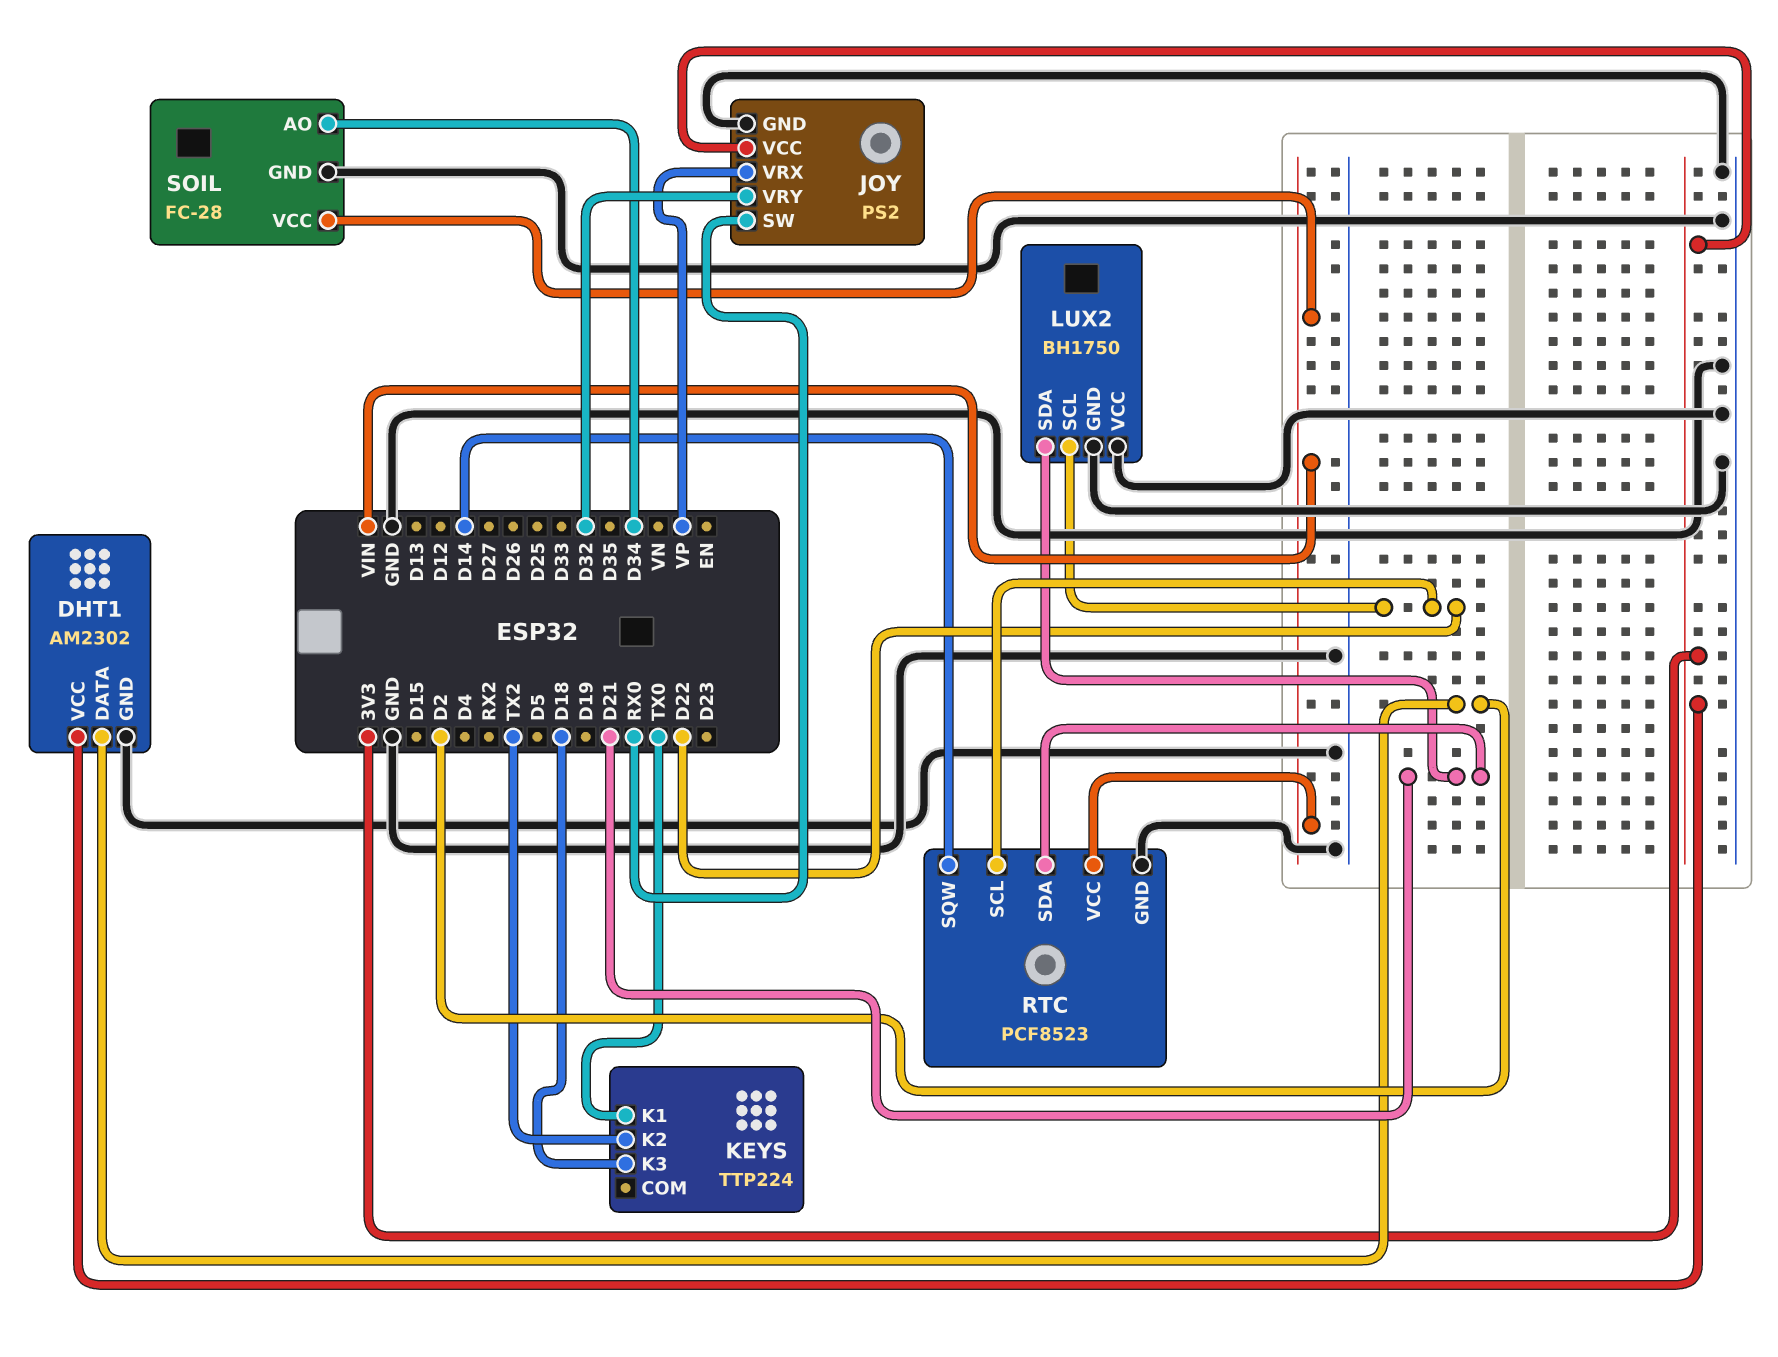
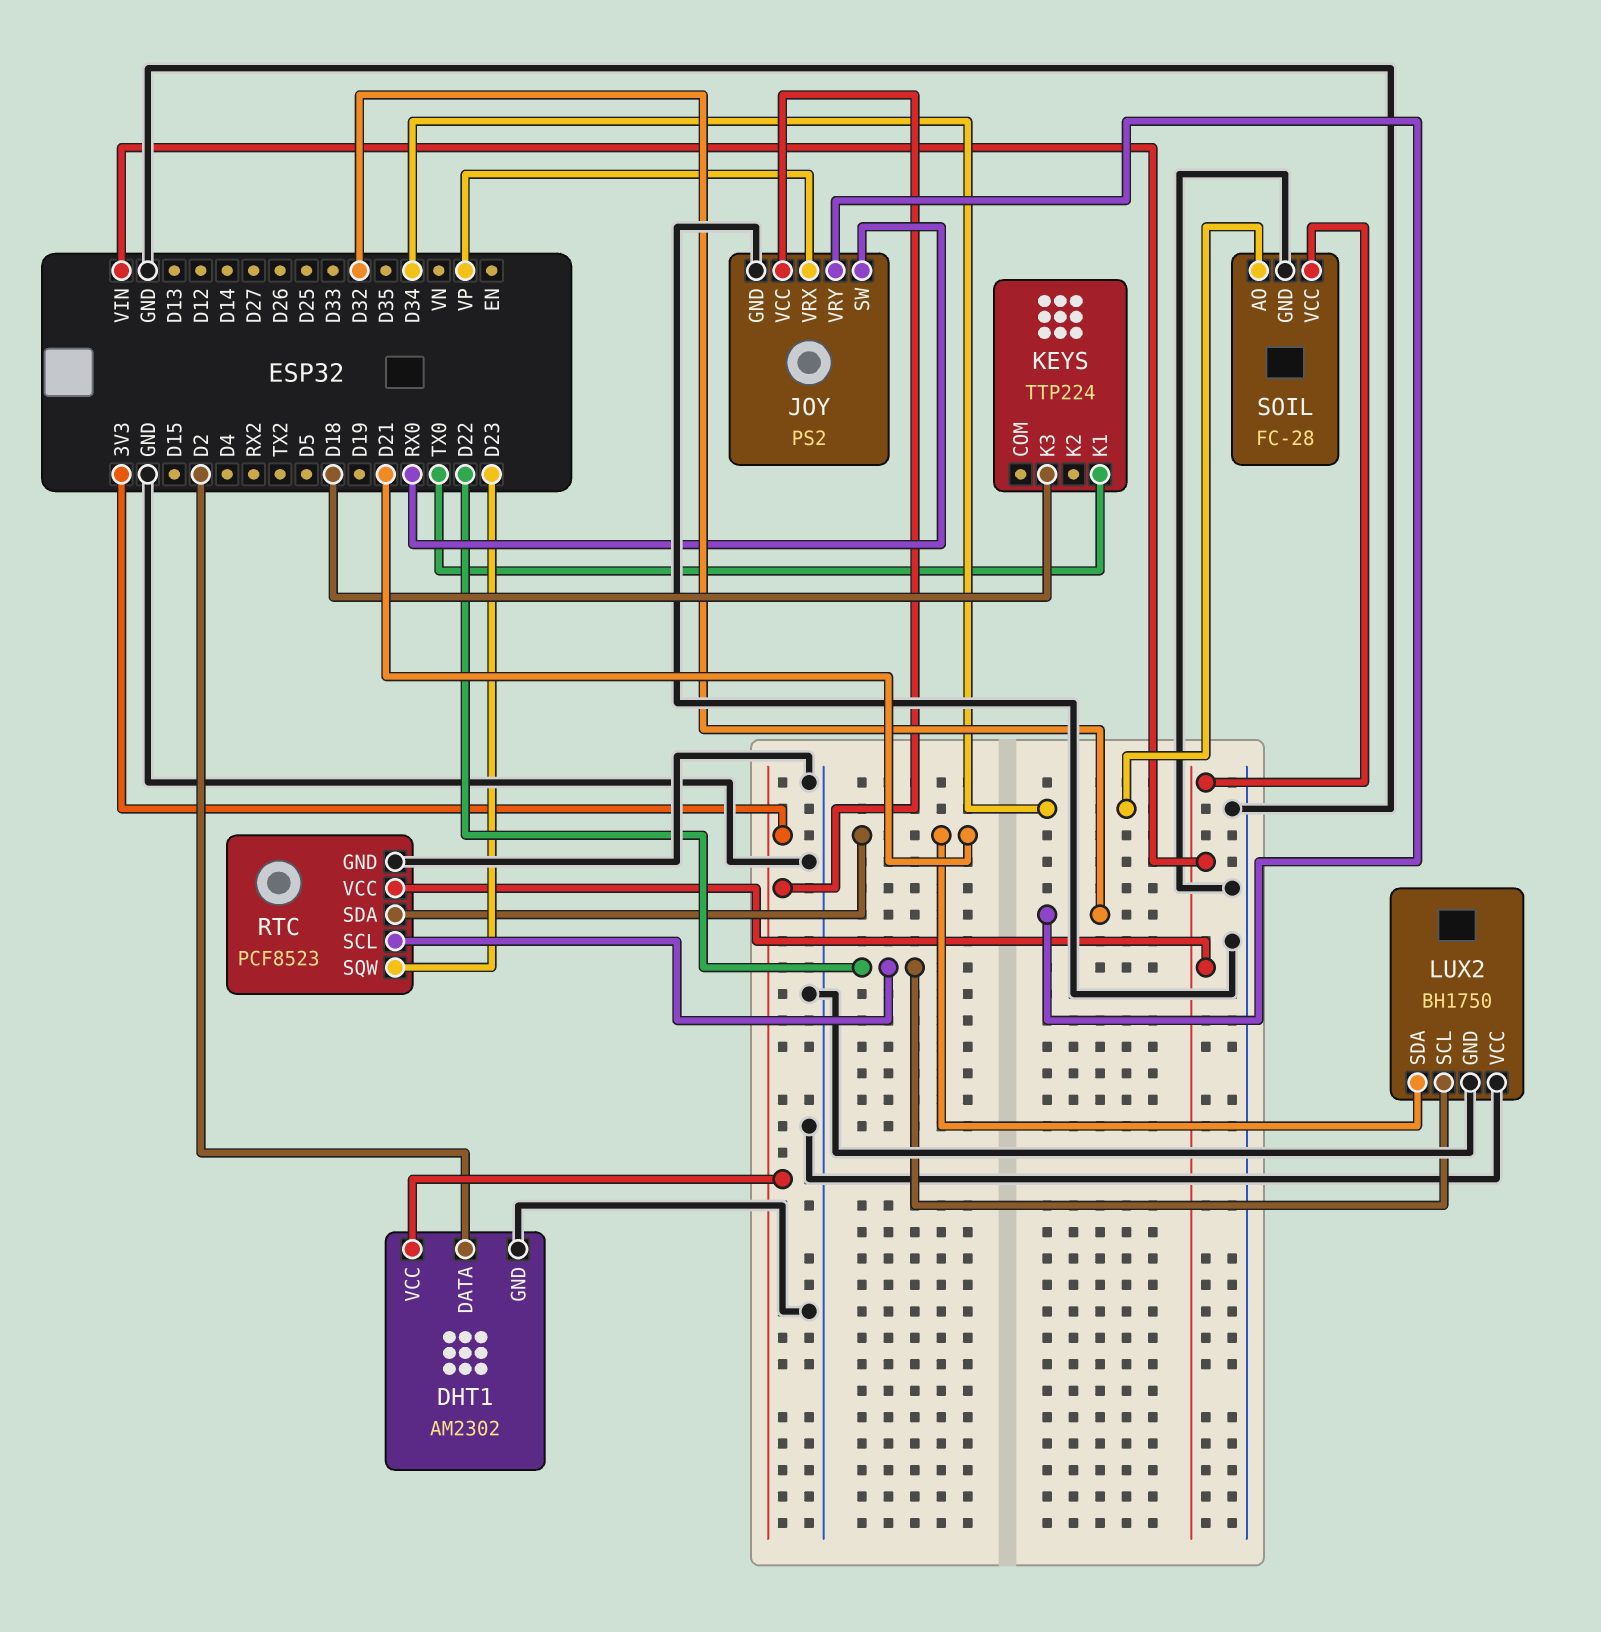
KEYS pin K2: TX2 -> none
RTC pin SQW: D14 -> D23

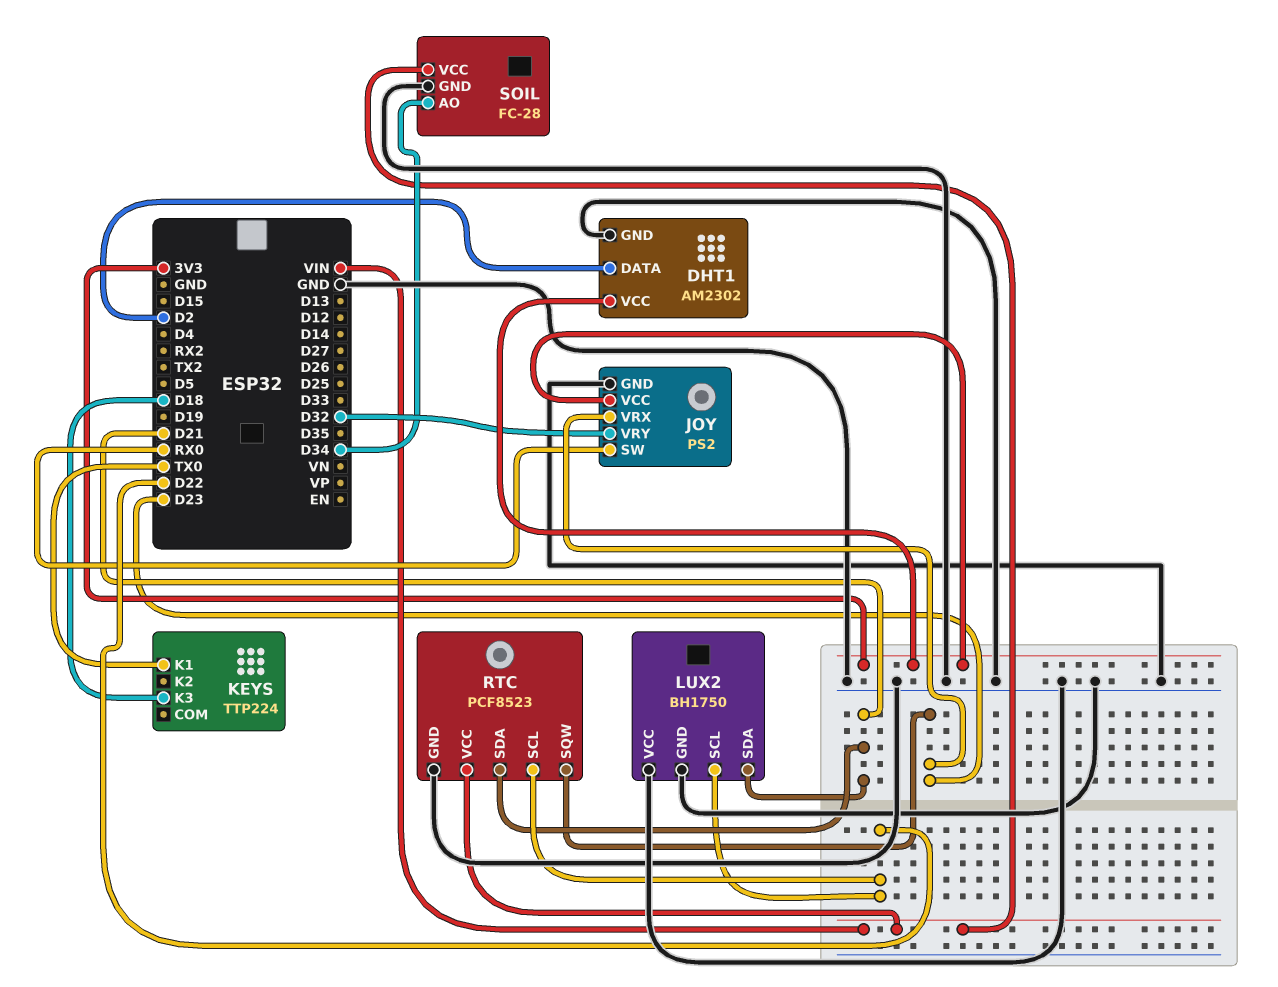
JOY pin VRX: VP -> D23

